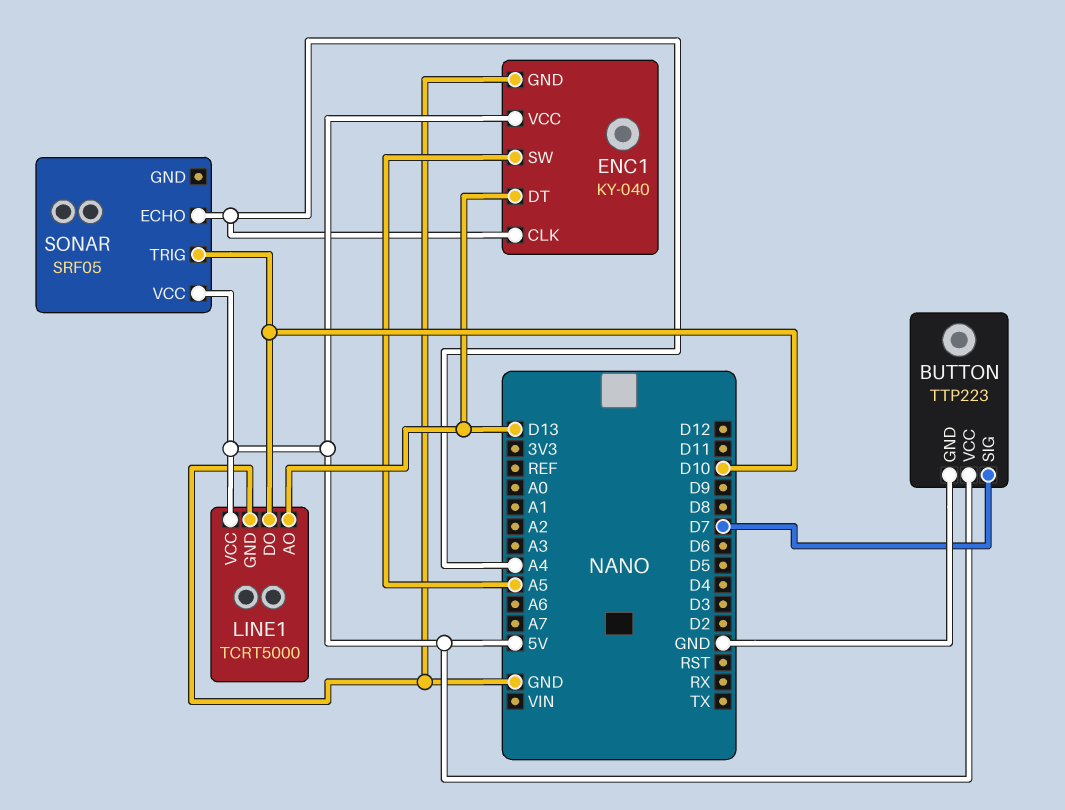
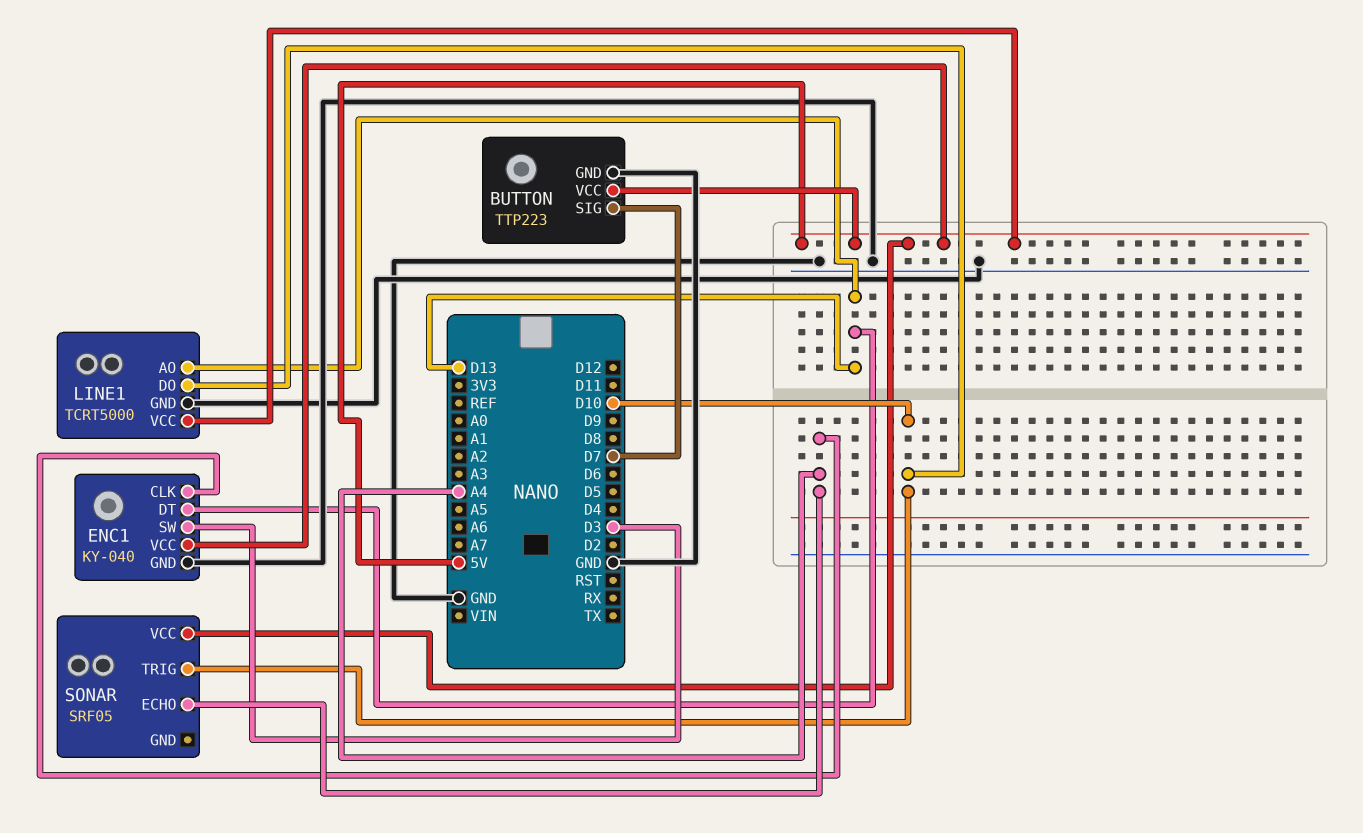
ENC1 pin SW: A5 -> D3

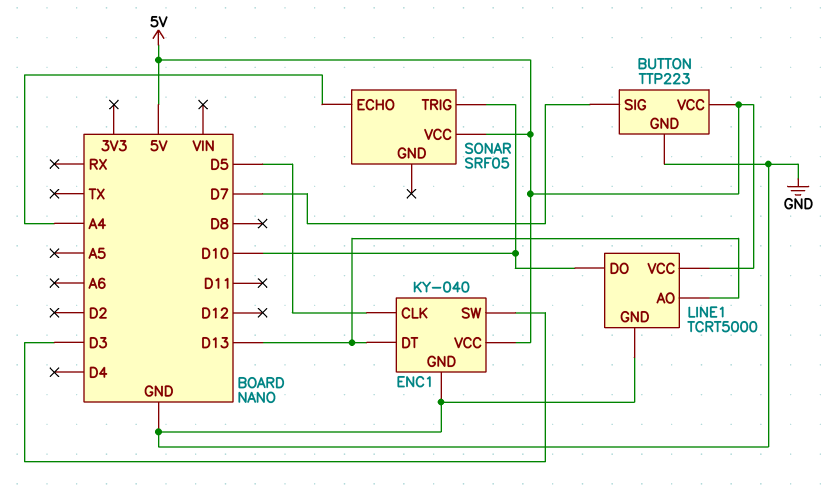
ENC1 pin CLK: A4 -> D5

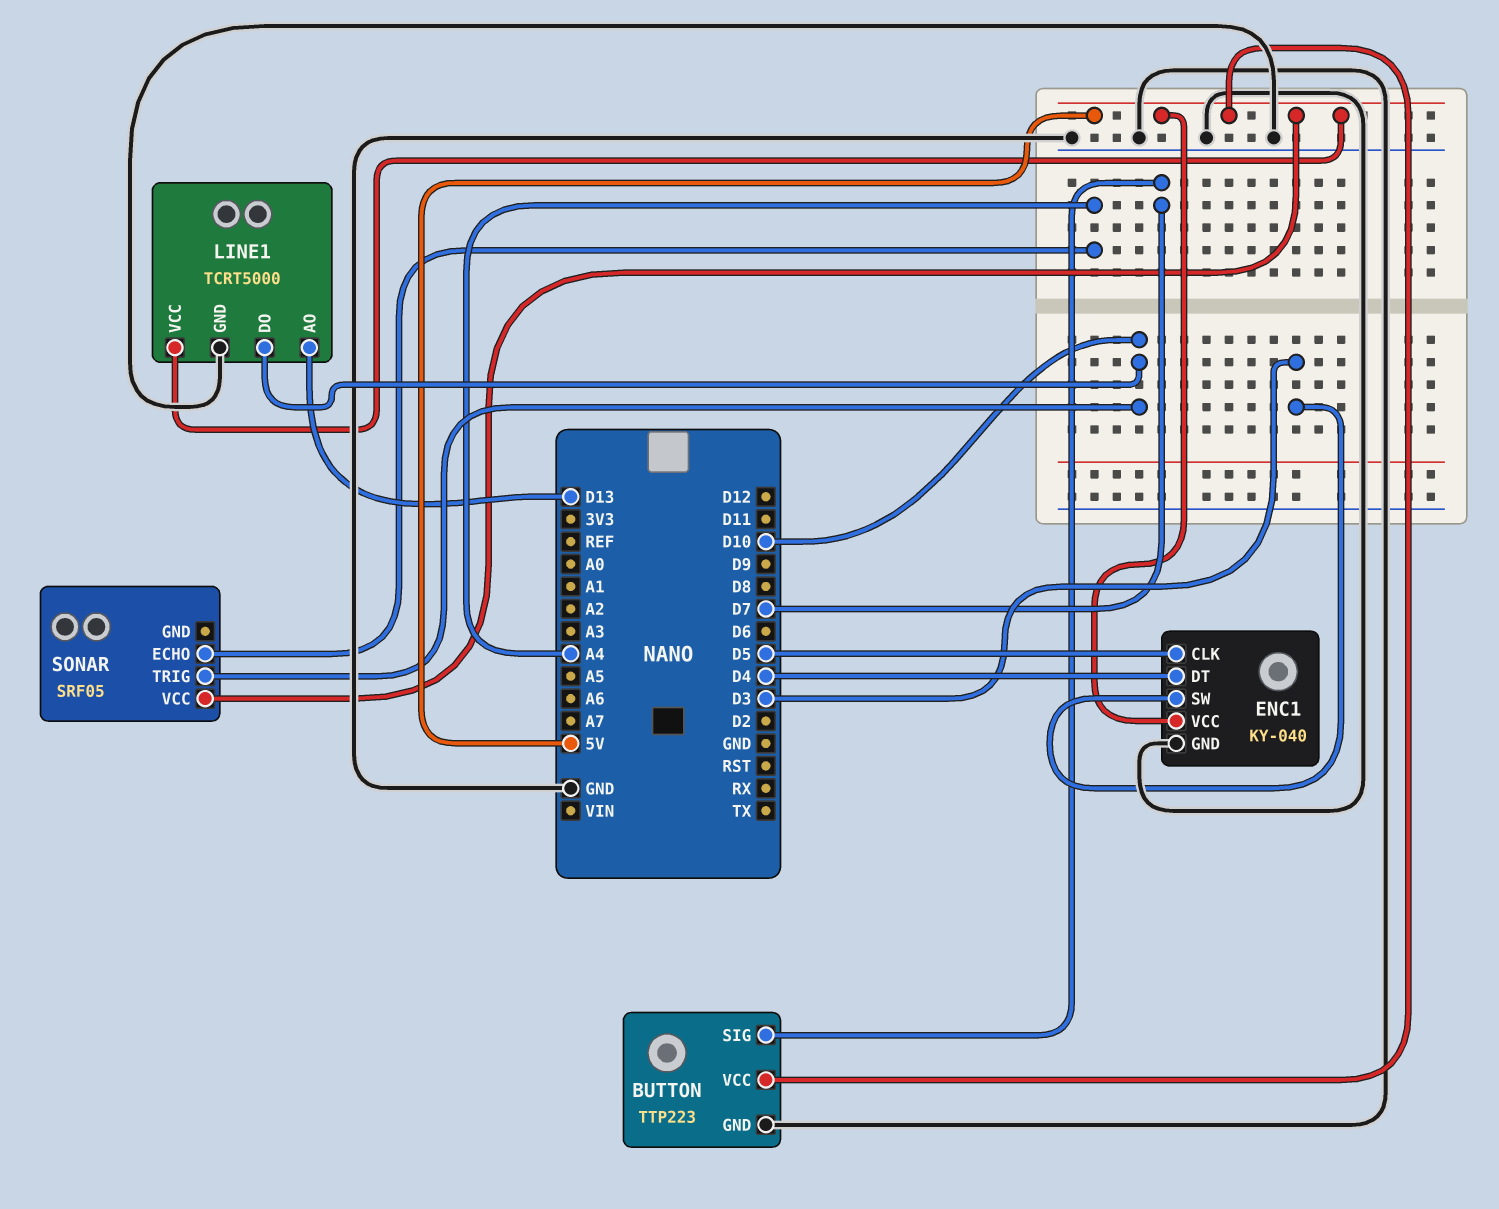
ENC1 pin DT: D13 -> D4

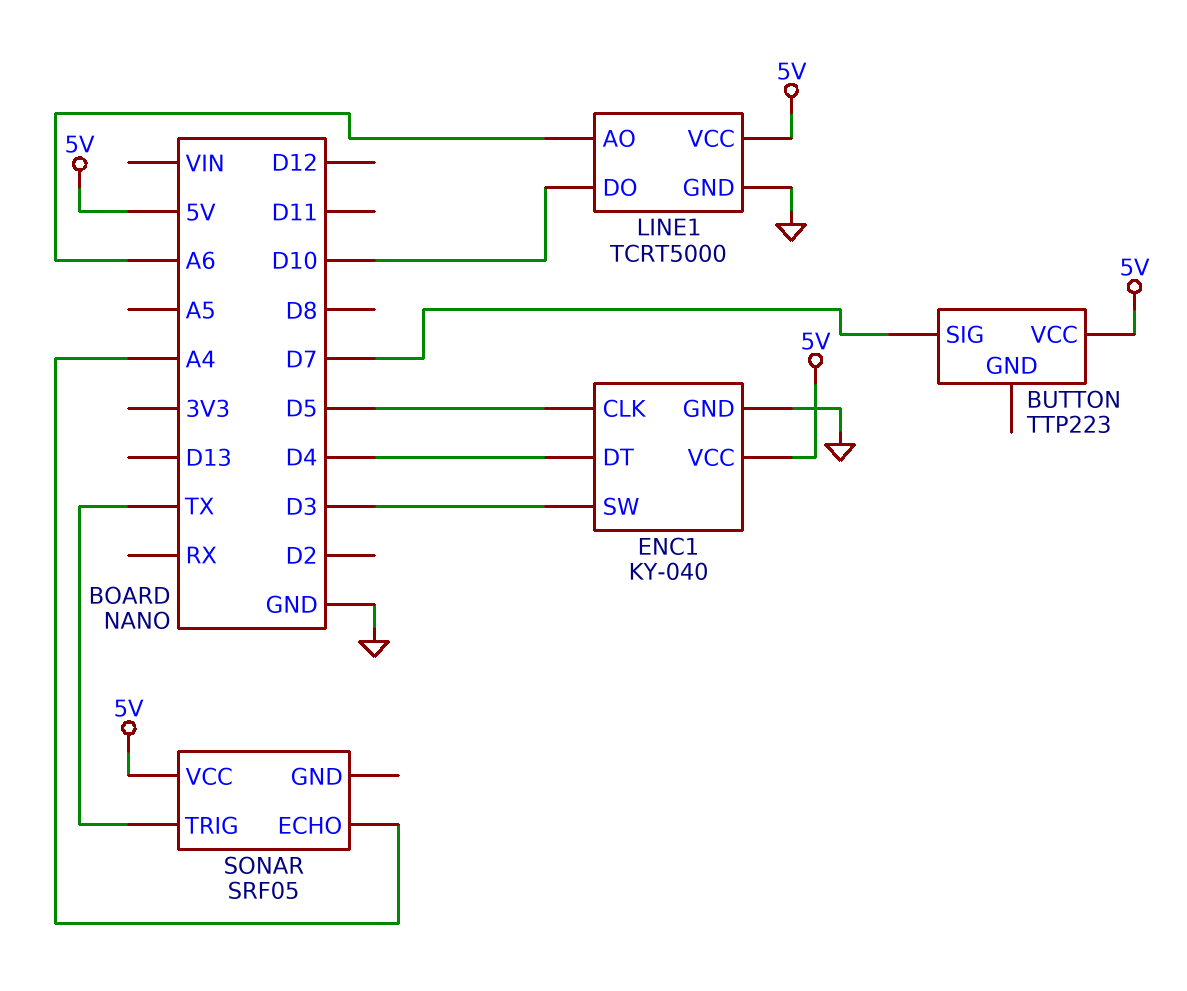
BUTTON pin GND: GND -> none
LINE1 pin AO: D13 -> A6
SONAR pin TRIG: D10 -> TX

